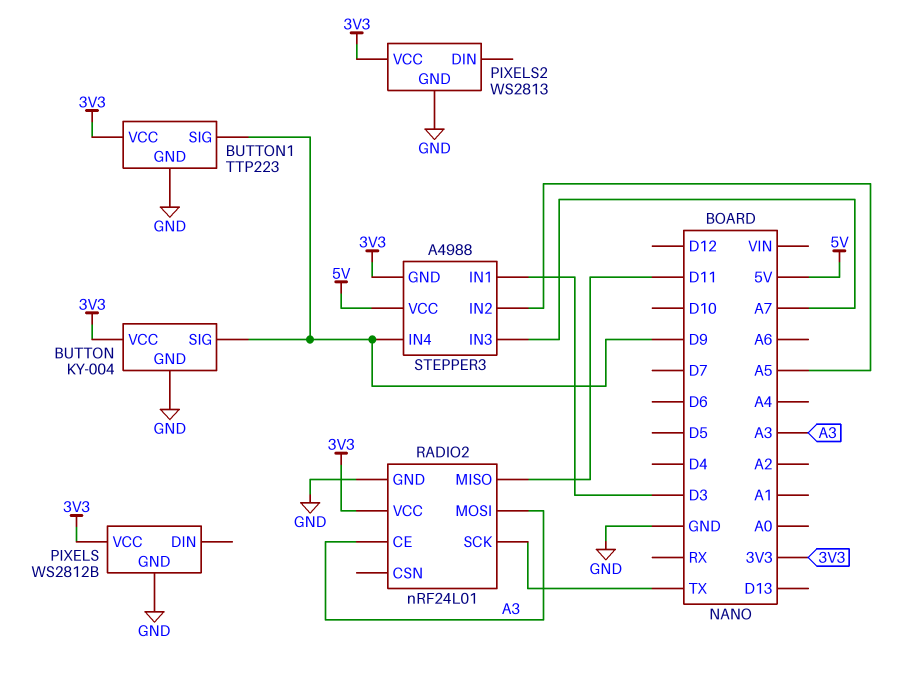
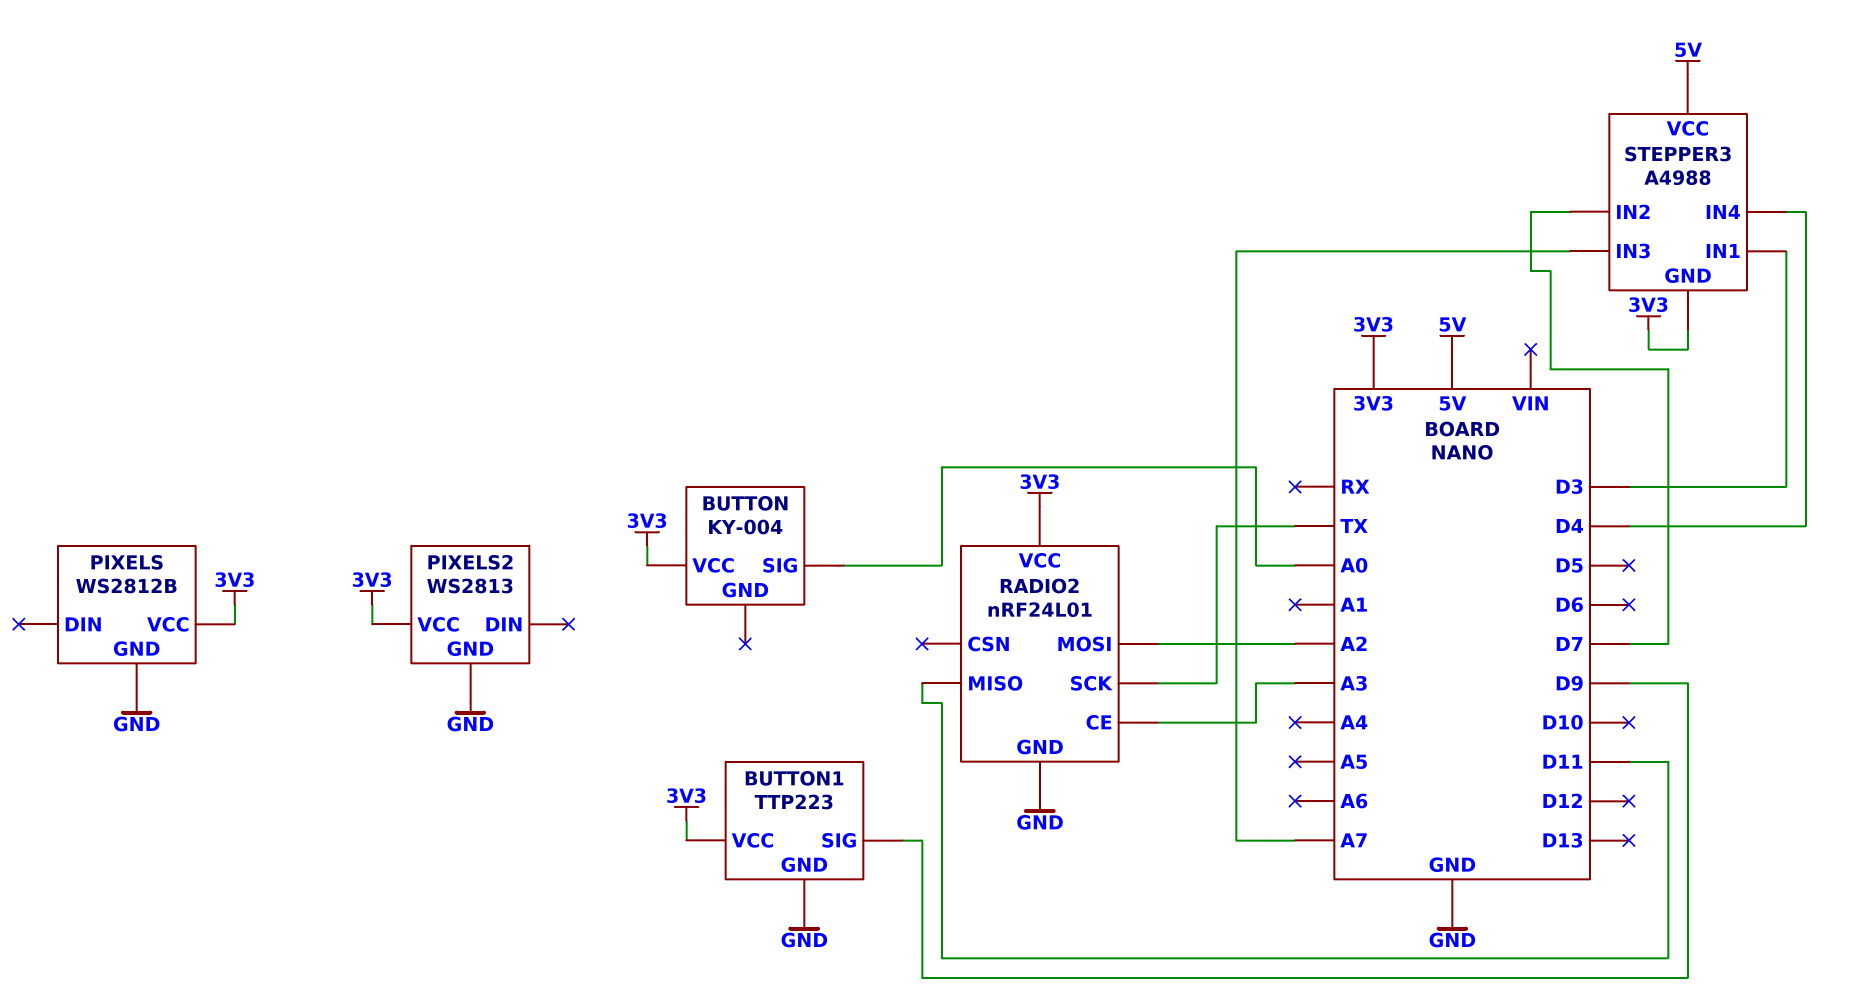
BUTTON pin GND: GND -> none
BUTTON pin SIG: D9 -> A0
RADIO2 pin MOSI: A3 -> A2
STEPPER3 pin IN2: A5 -> D7
STEPPER3 pin IN4: D9 -> D4

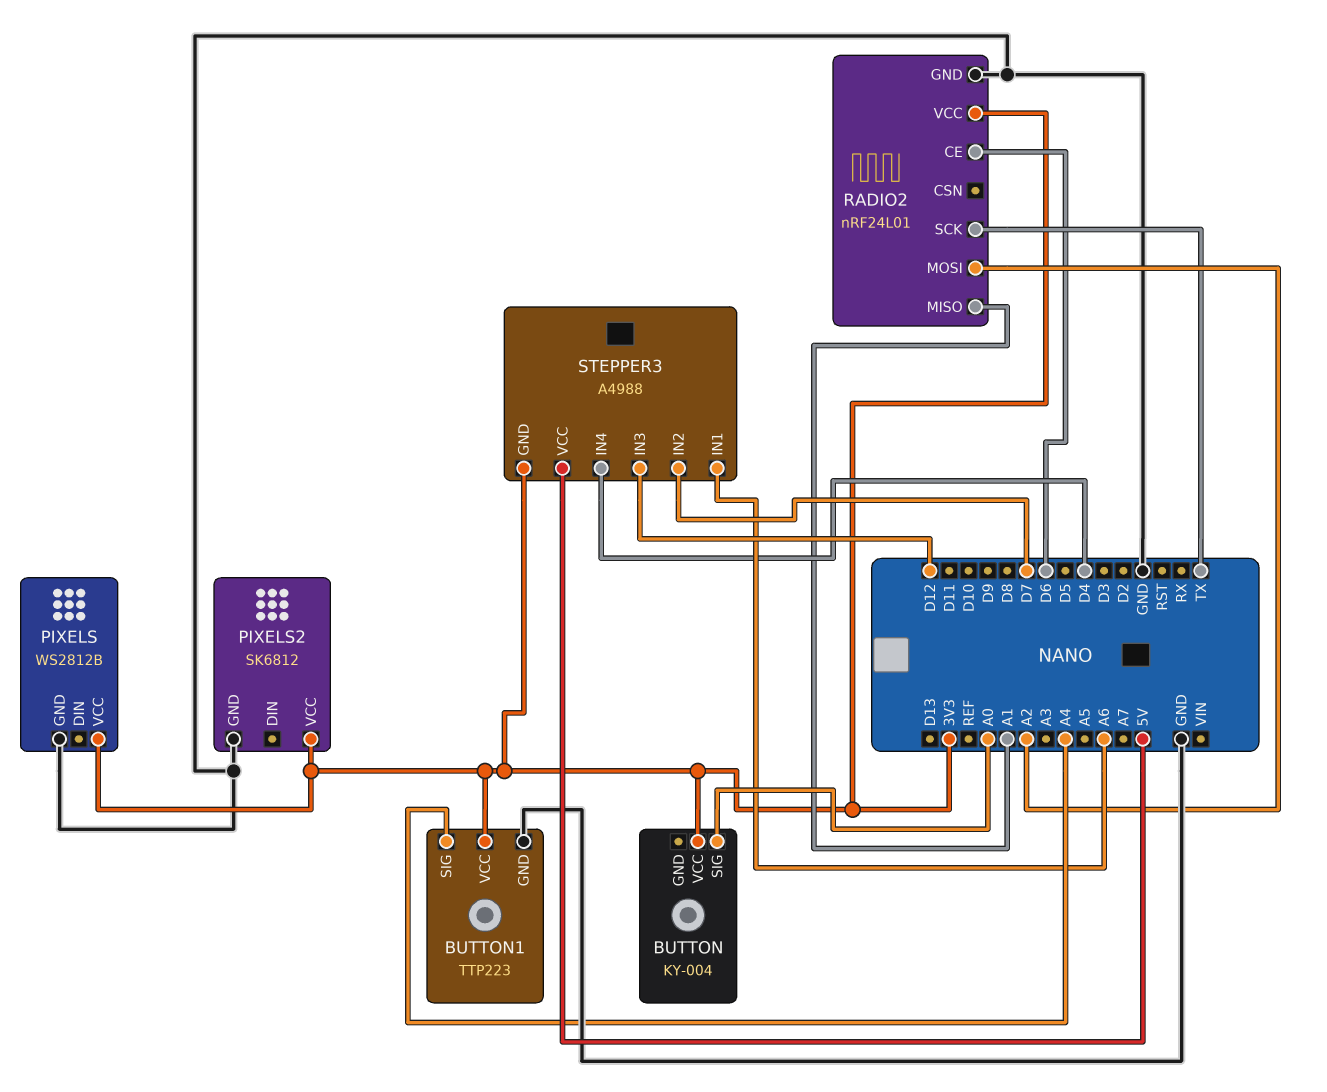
BUTTON1 pin SIG: D9 -> A4
PIXELS2: WS2813 -> SK6812
RADIO2 pin CE: A3 -> D6
RADIO2 pin MISO: D11 -> A1
STEPPER3 pin IN1: D3 -> A6
STEPPER3 pin IN3: A7 -> D12

